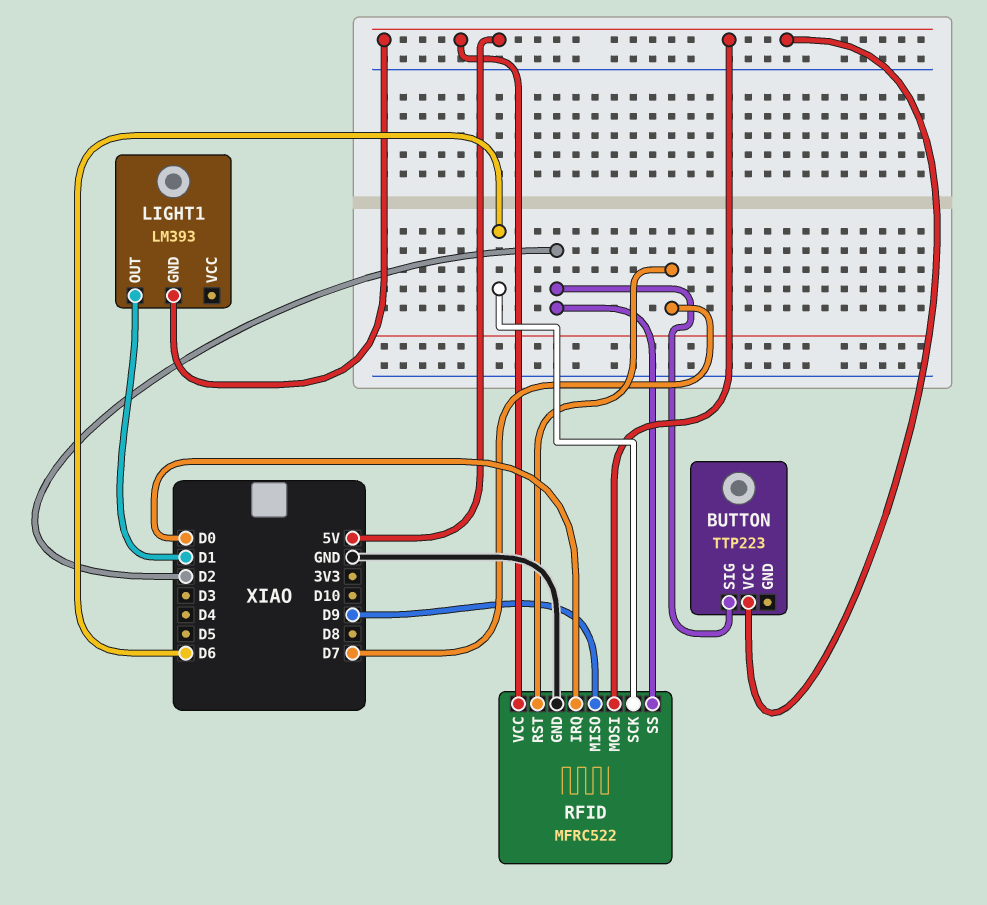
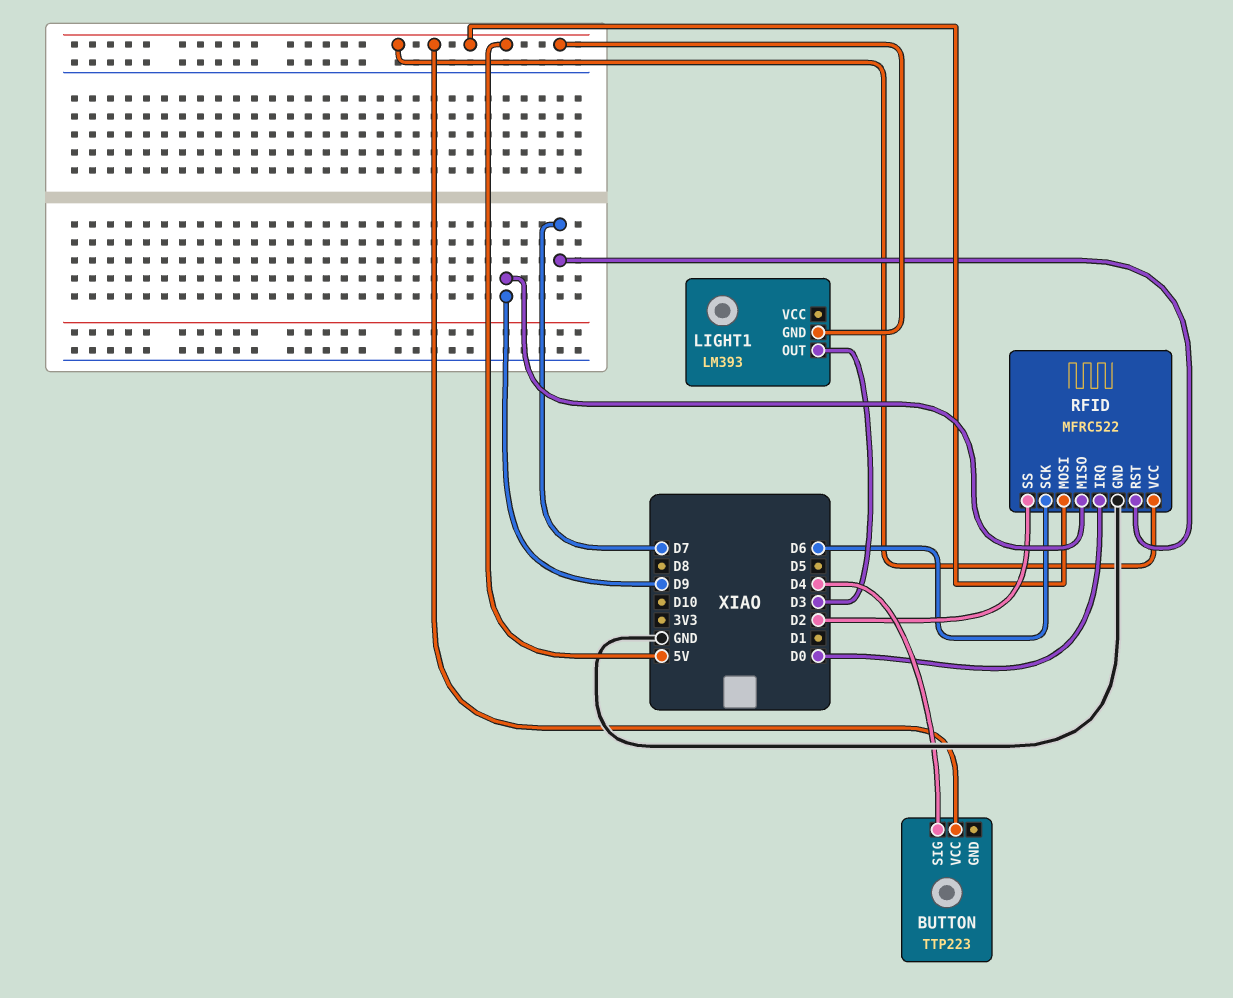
BUTTON pin SIG: D2 -> D4
LIGHT1 pin OUT: D1 -> D3

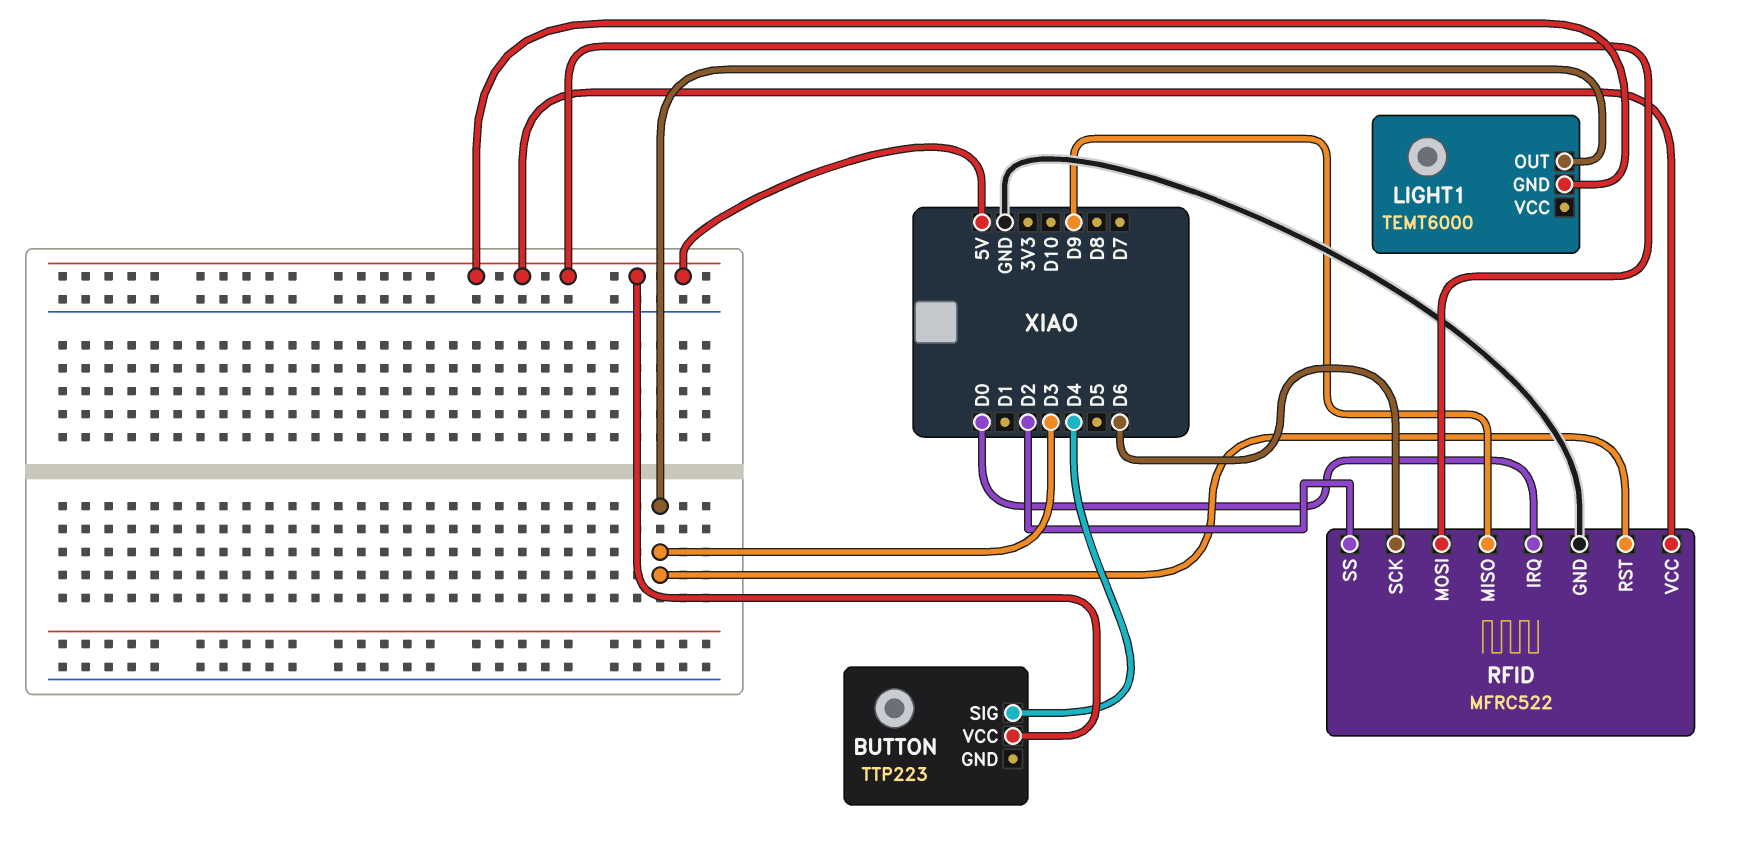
LIGHT1: LM393 -> TEMT6000
RFID pin RST: D7 -> D3

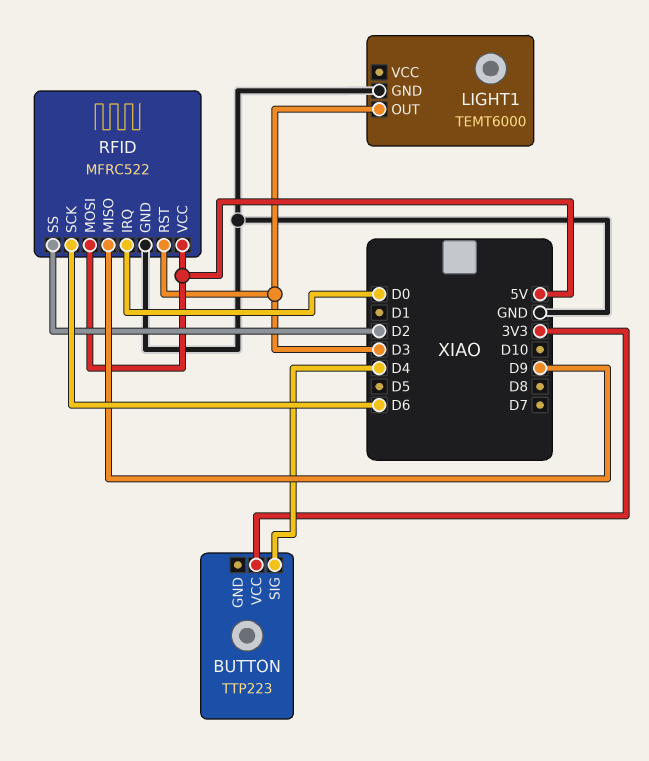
BUTTON pin VCC: 5V -> 3V3
LIGHT1 pin GND: 5V -> GND

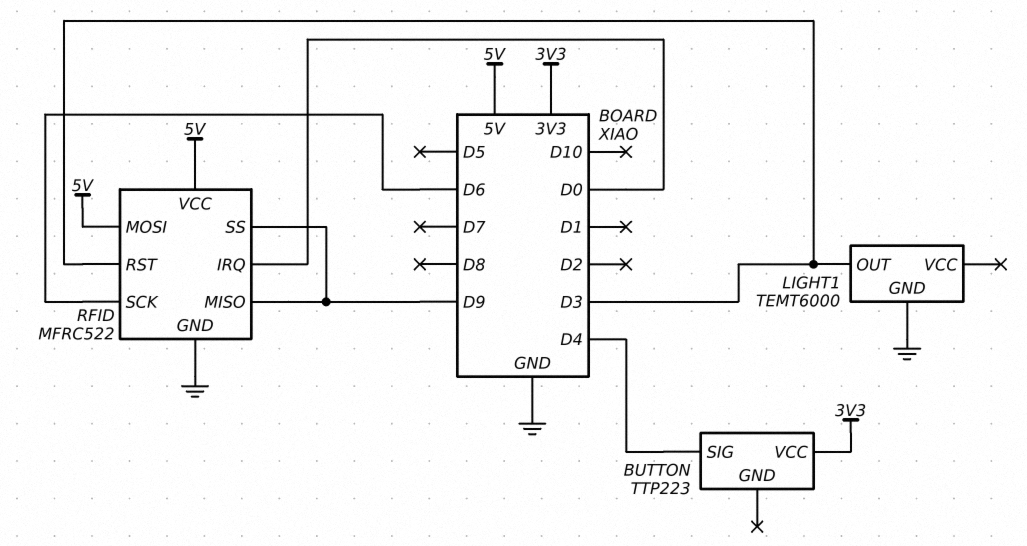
RFID pin SS: D2 -> D9

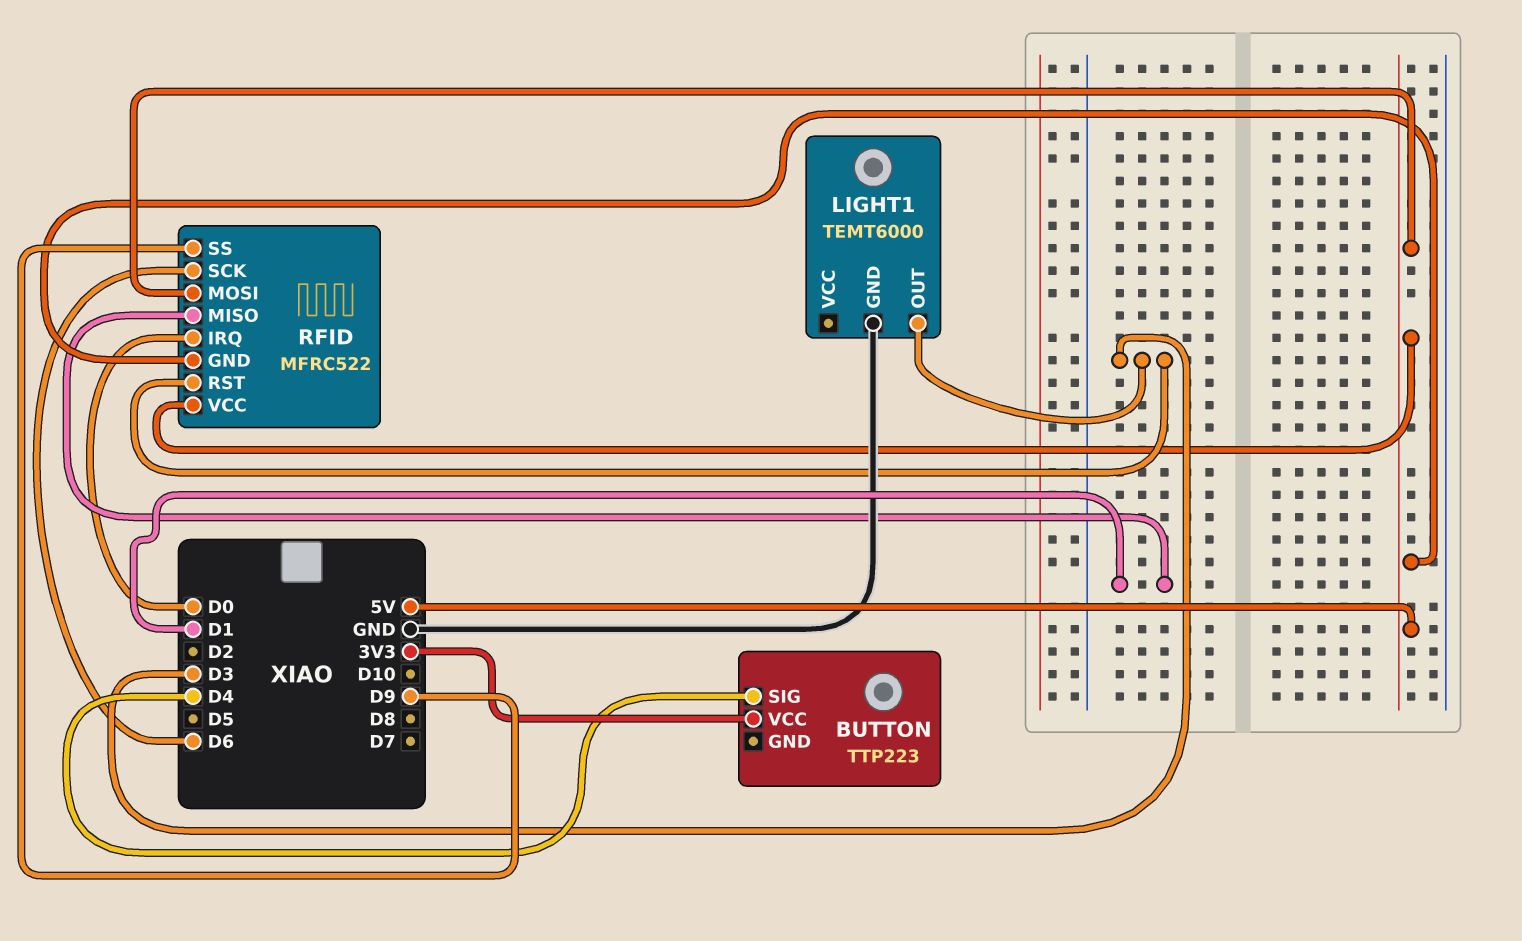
RFID pin GND: GND -> 5V
RFID pin MISO: D9 -> D1

